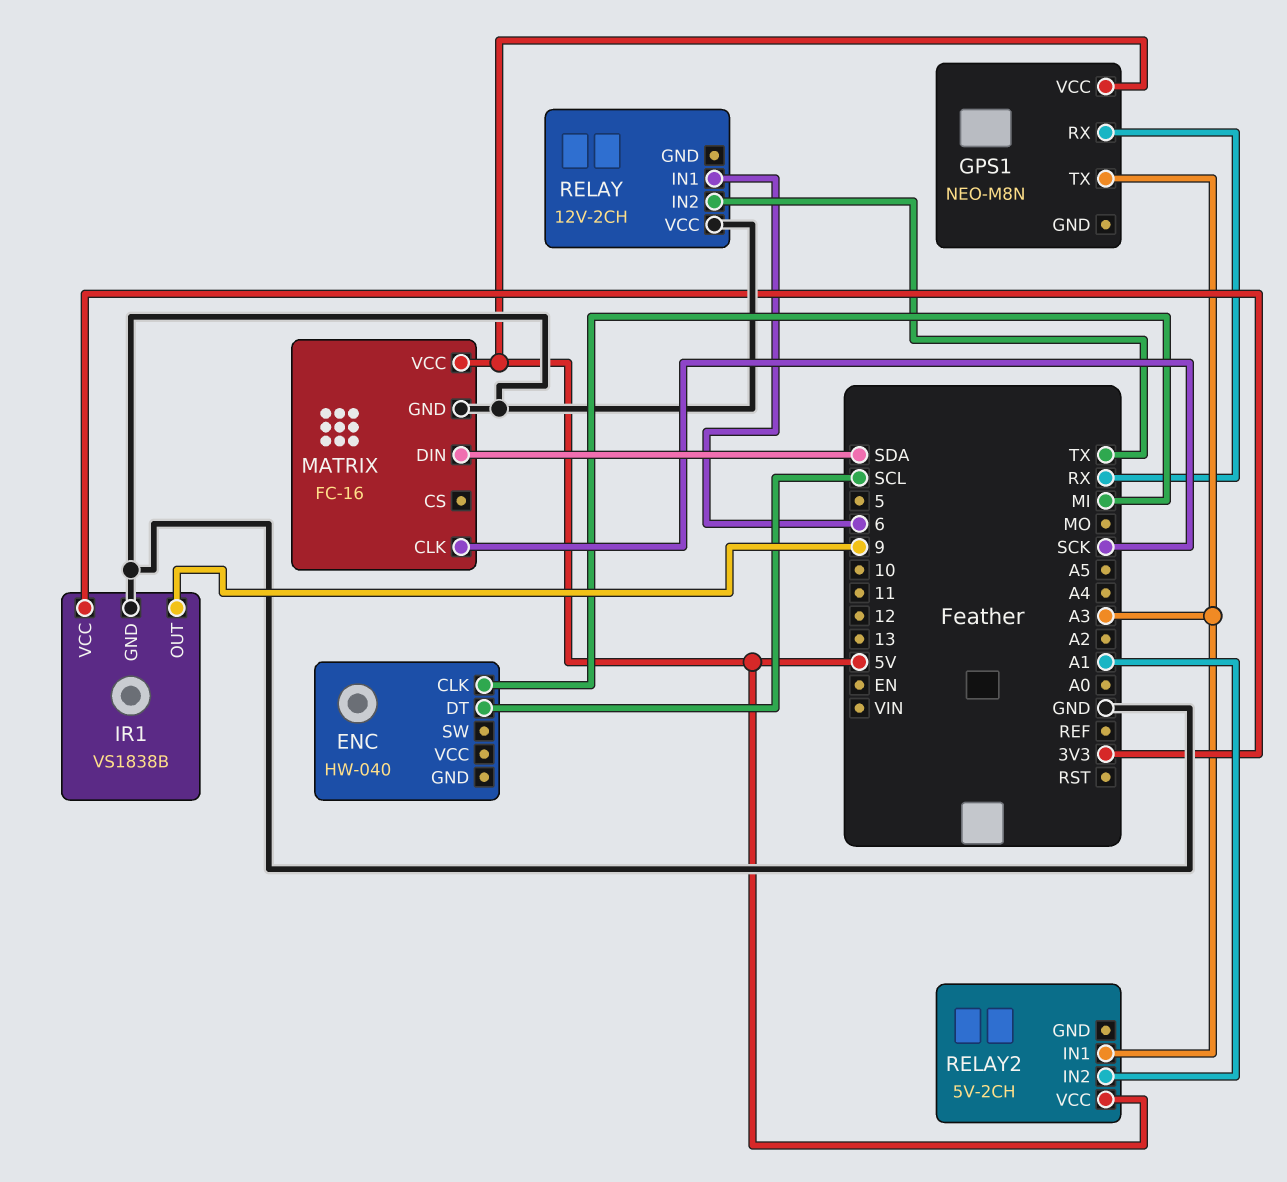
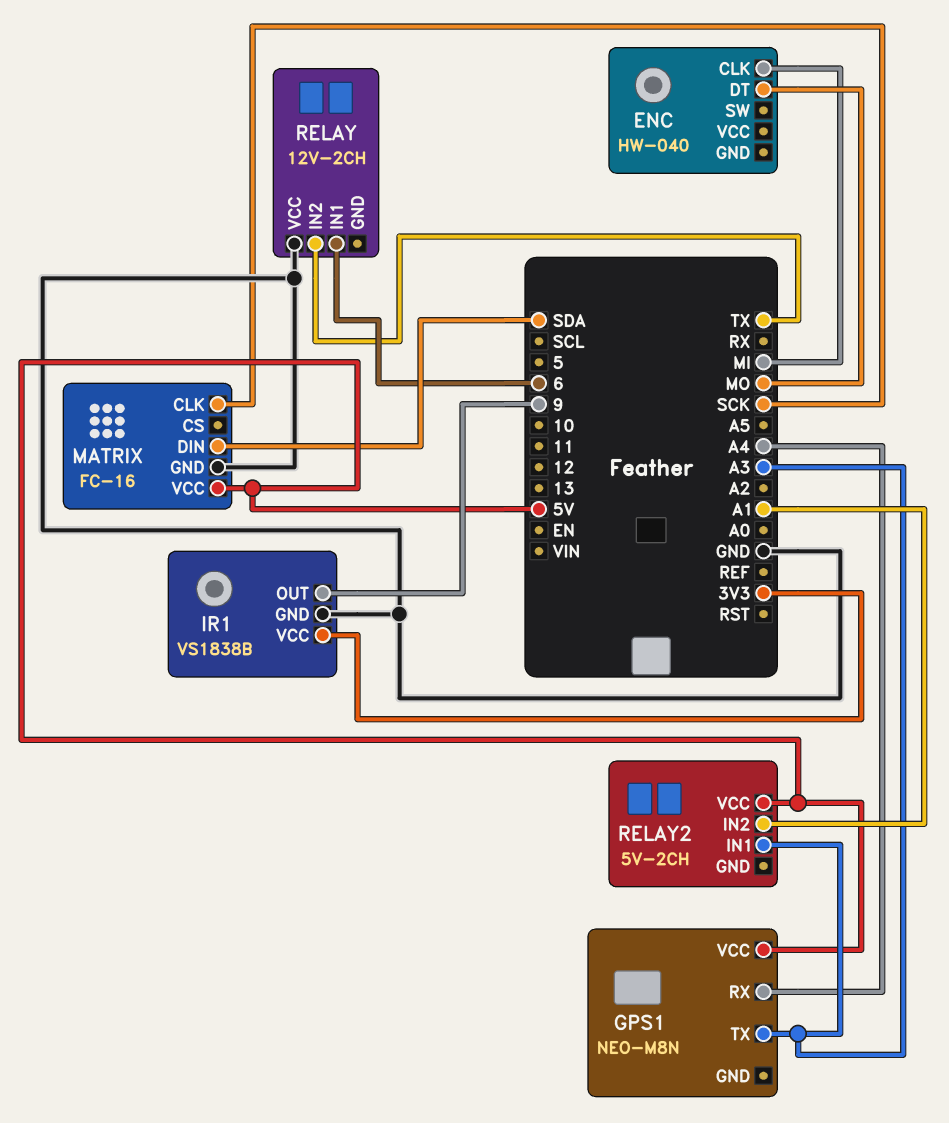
ENC pin DT: SCL -> MO
GPS1 pin RX: RX -> A4

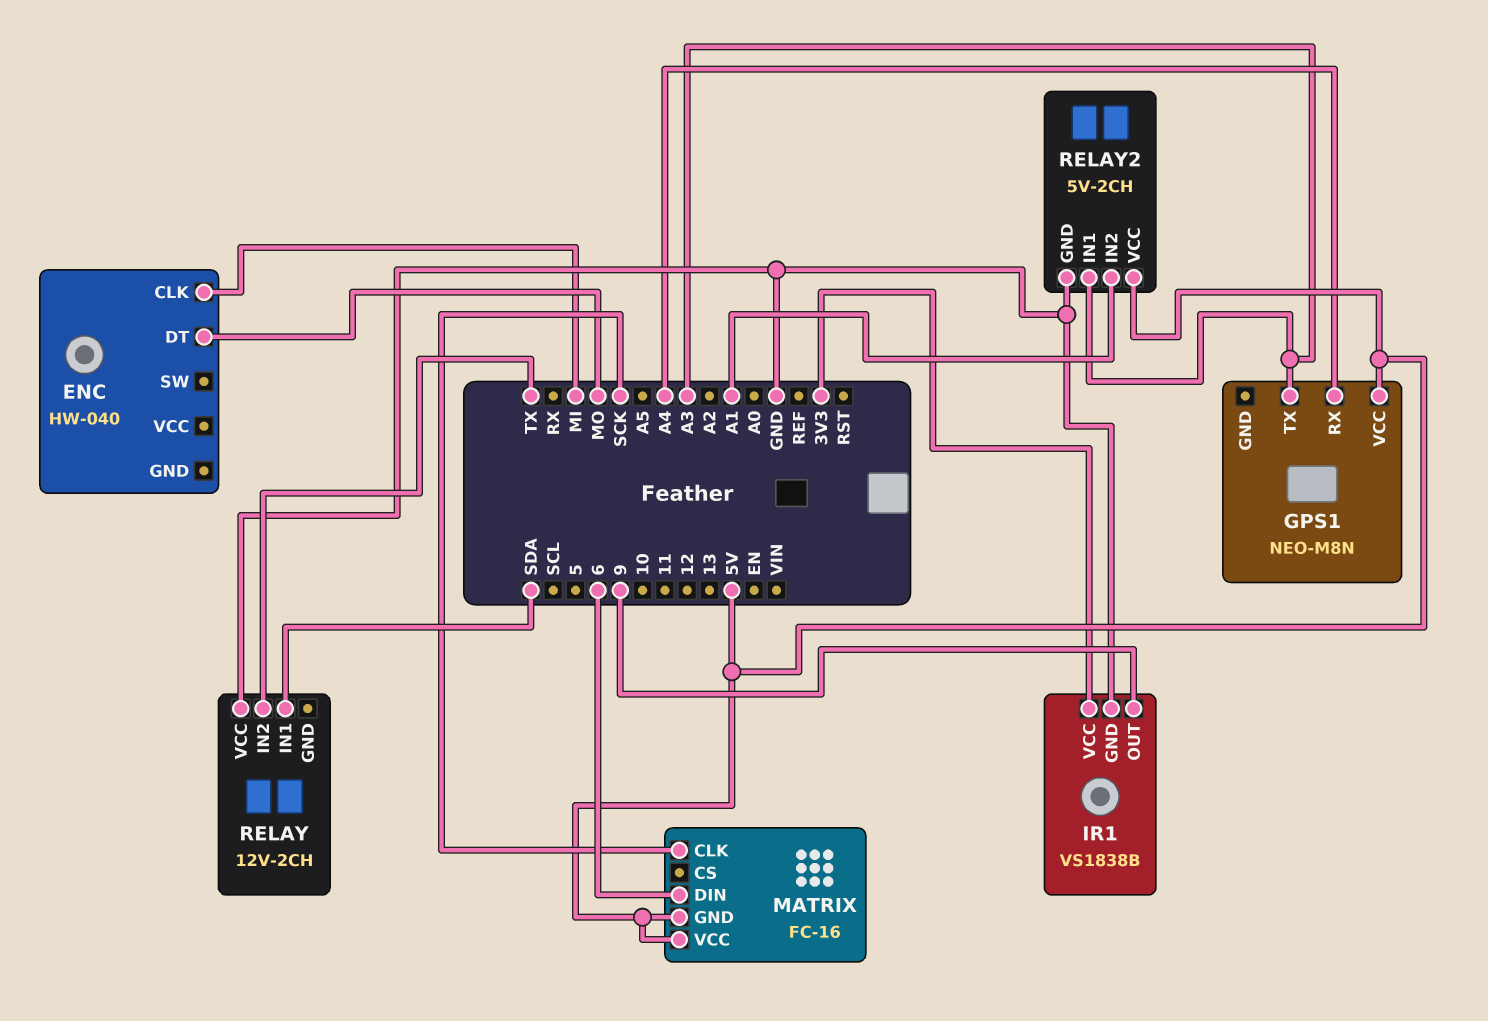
MATRIX pin DIN: SDA -> 6
MATRIX pin GND: GND -> 5V
RELAY pin IN1: 6 -> SDA
RELAY2 pin GND: none -> GND

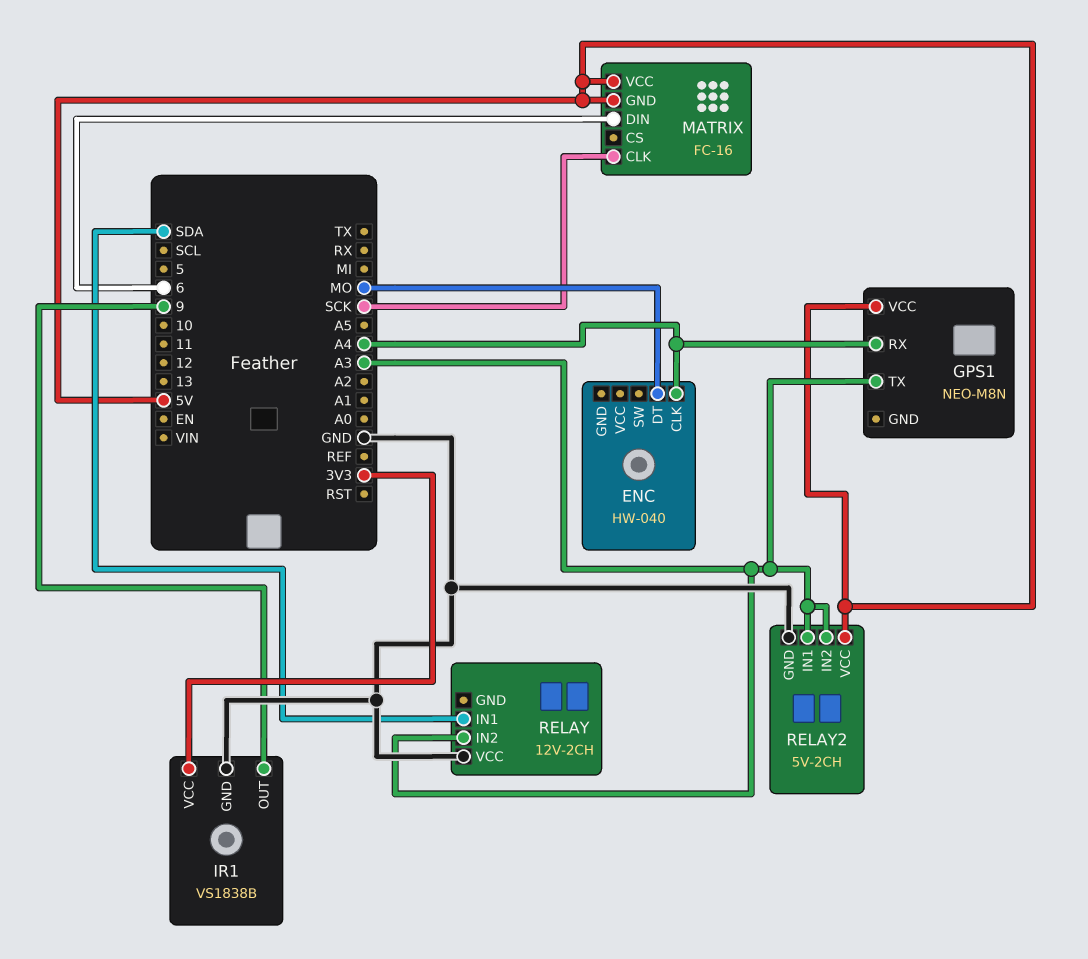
ENC pin CLK: MI -> A4
RELAY pin IN2: TX -> A3
RELAY2 pin IN2: A1 -> A3

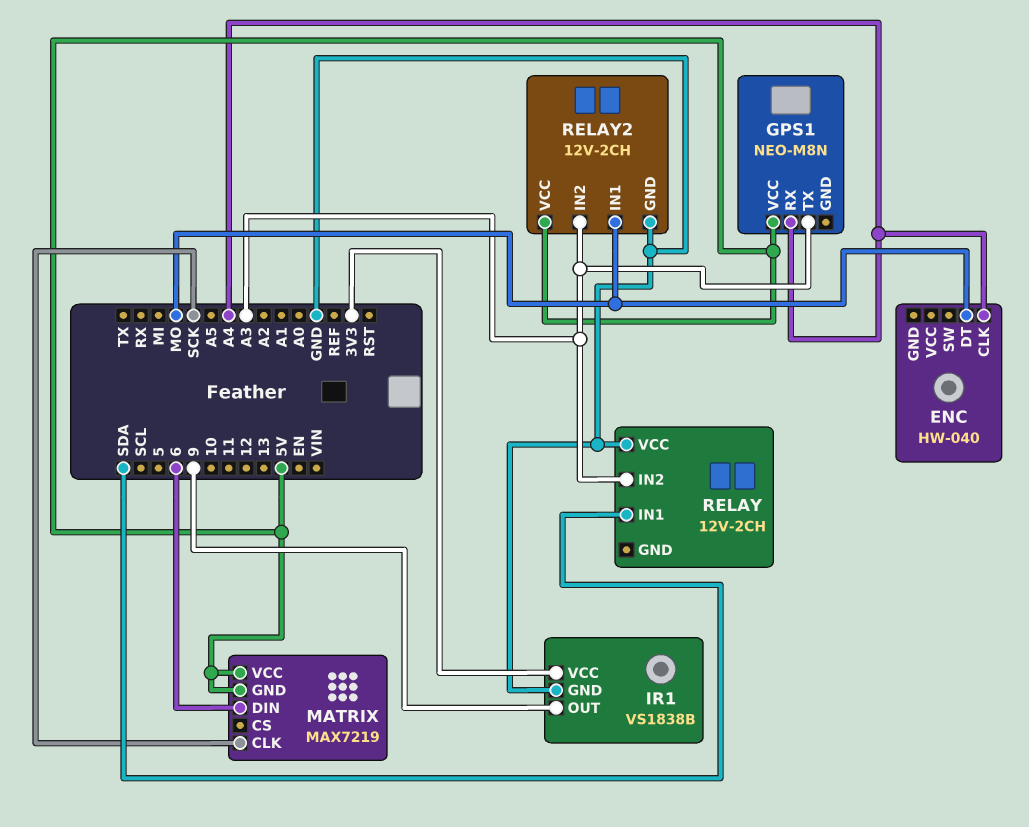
MATRIX: FC-16 -> MAX7219
RELAY2: 5V-2CH -> 12V-2CH
RELAY2 pin IN1: A3 -> MO

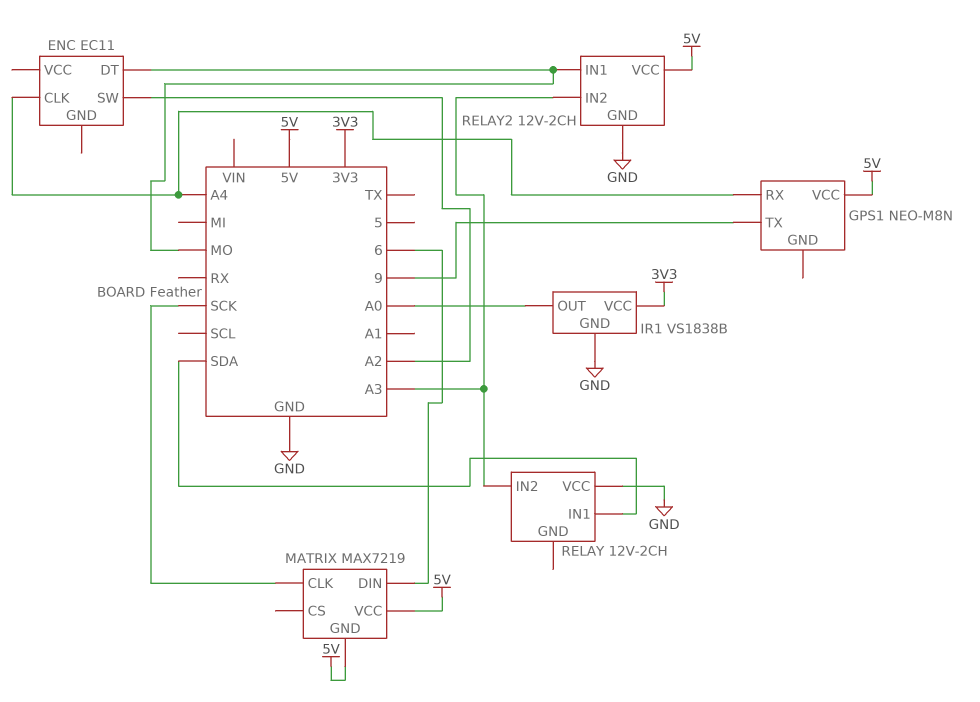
ENC: HW-040 -> EC11
ENC pin SW: none -> A2
GPS1 pin TX: A3 -> 9
IR1 pin OUT: 9 -> A0

